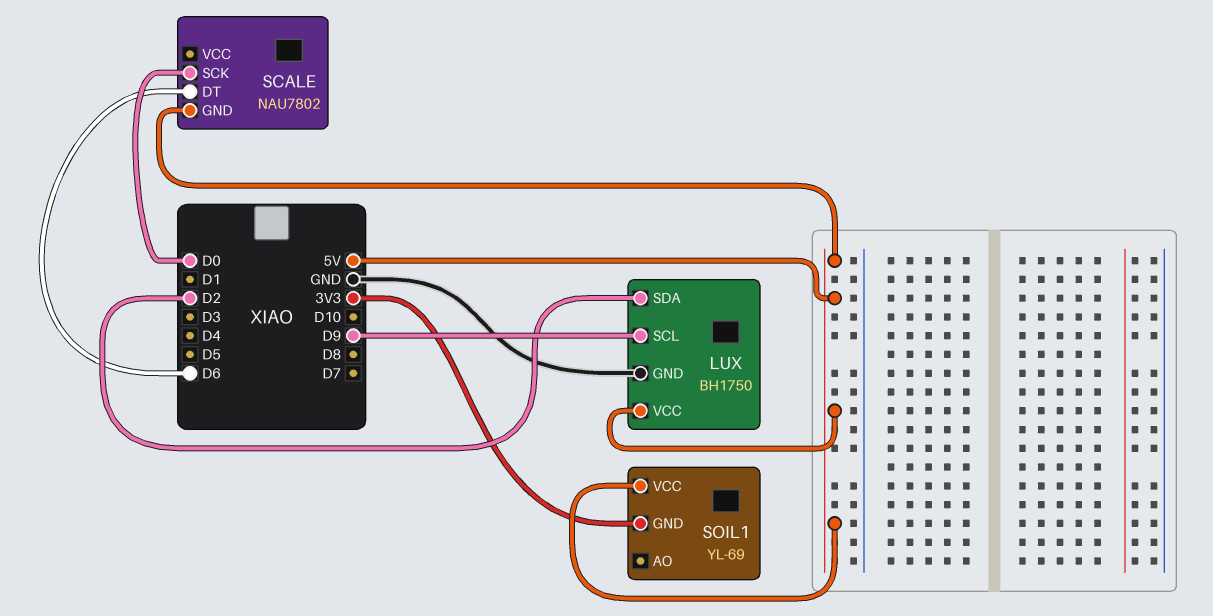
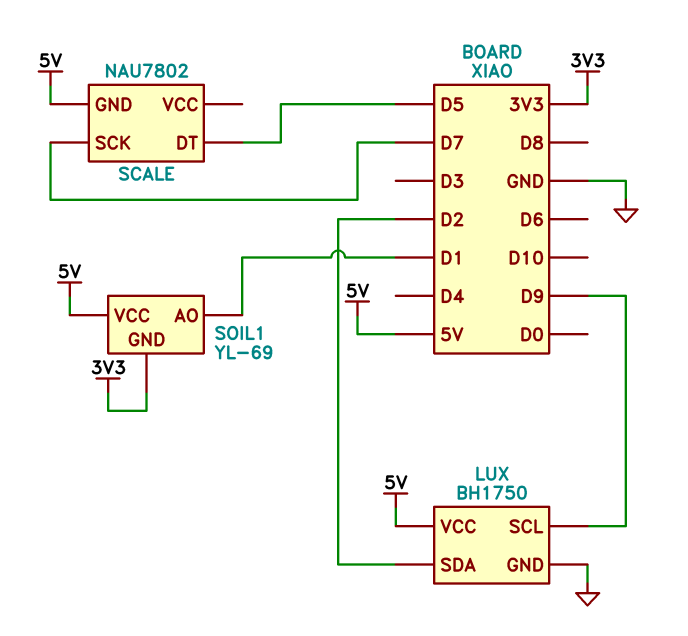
SCALE pin DT: D6 -> D5
SCALE pin SCK: D0 -> D7
SOIL1 pin AO: none -> D1

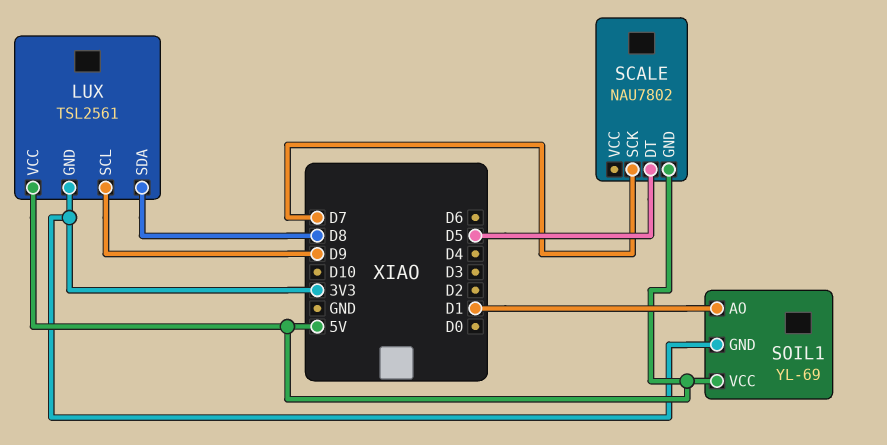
LUX: BH1750 -> TSL2561
LUX pin GND: GND -> 3V3
LUX pin SDA: D2 -> D8

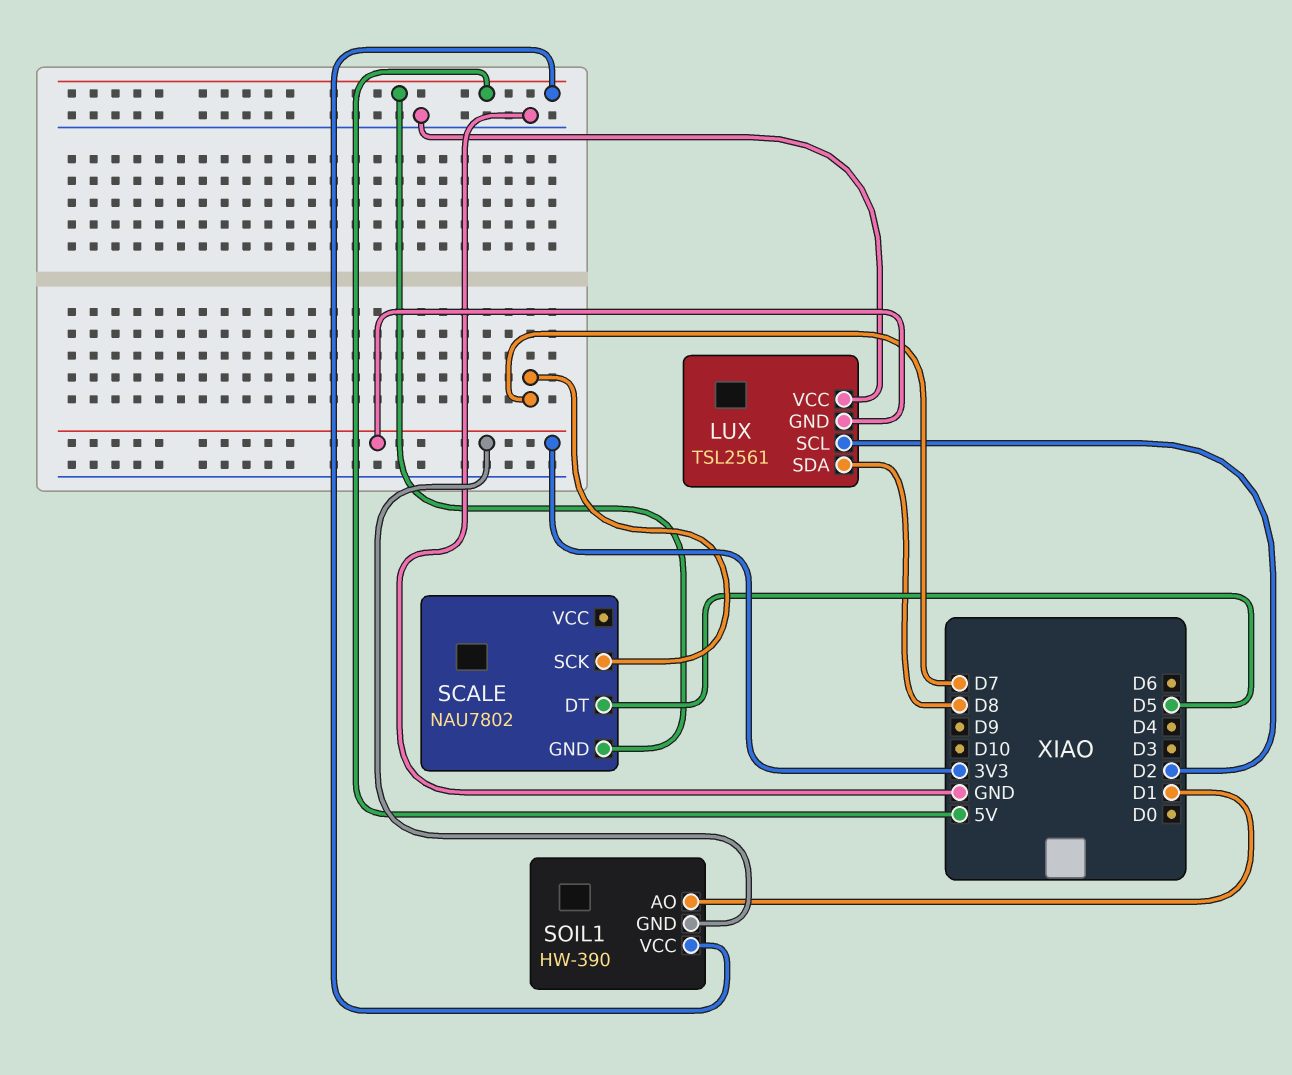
LUX pin SCL: D9 -> D2
LUX pin VCC: 5V -> GND
SOIL1: YL-69 -> HW-390

